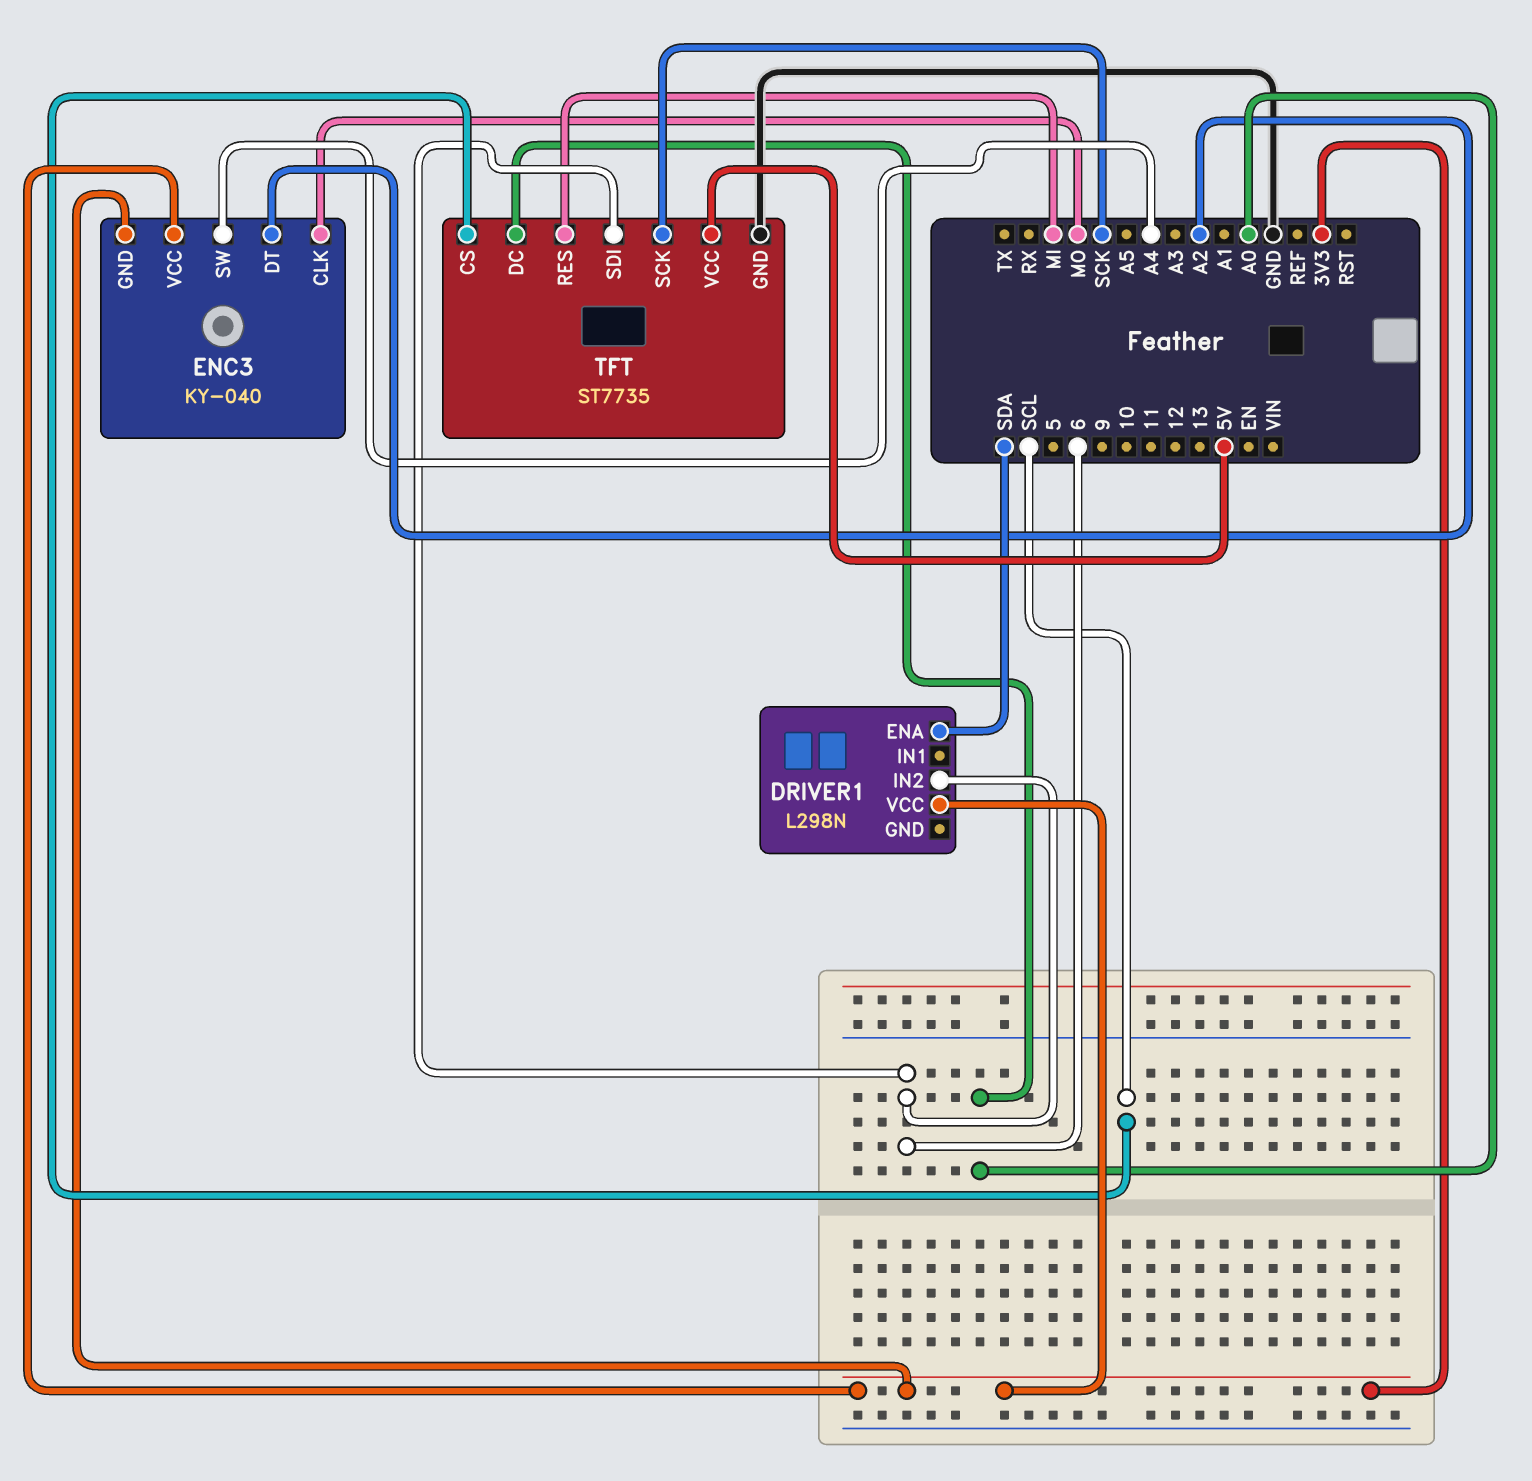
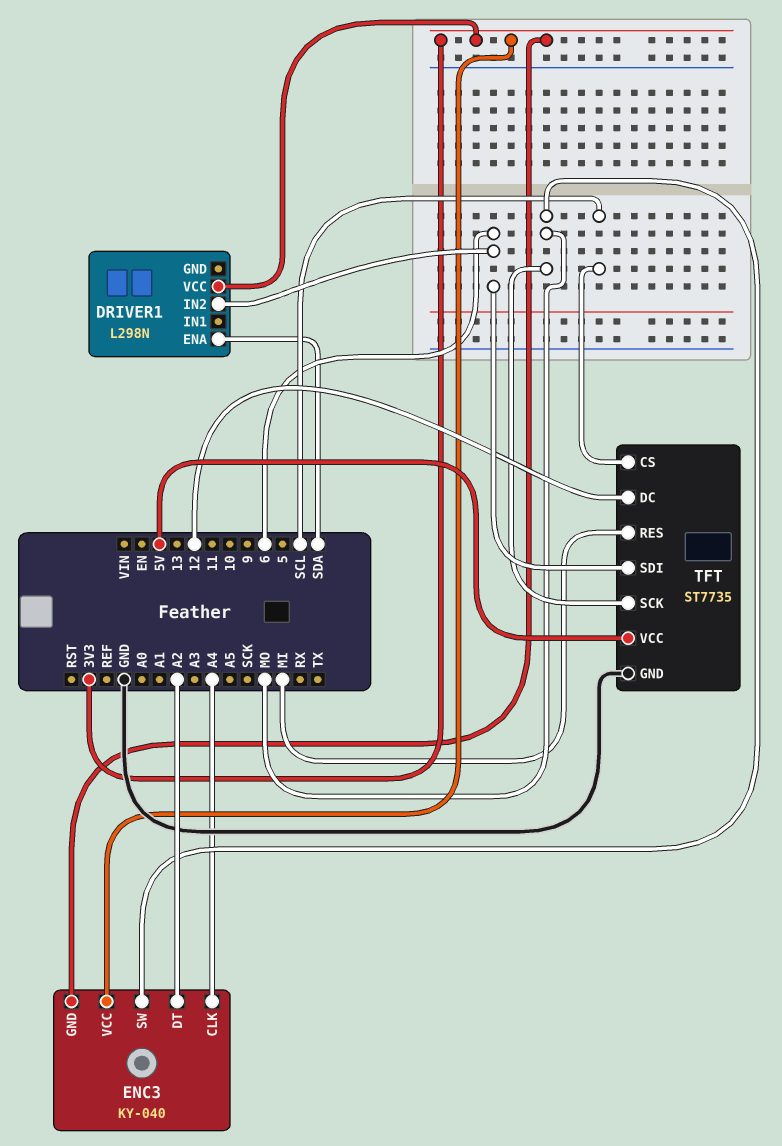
ENC3 pin CLK: MO -> A4
ENC3 pin SW: A4 -> MO
TFT pin DC: A0 -> 12
TFT pin SCK: SCK -> MO

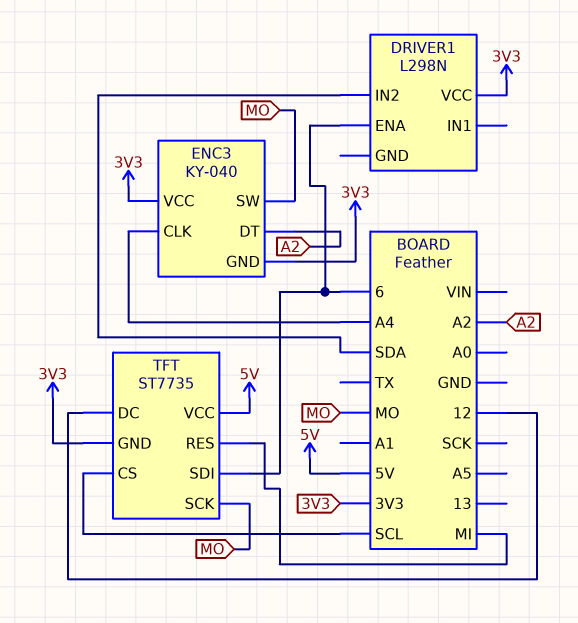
DRIVER1 pin ENA: SDA -> 6
DRIVER1 pin IN2: 6 -> SDA
TFT pin GND: GND -> 3V3

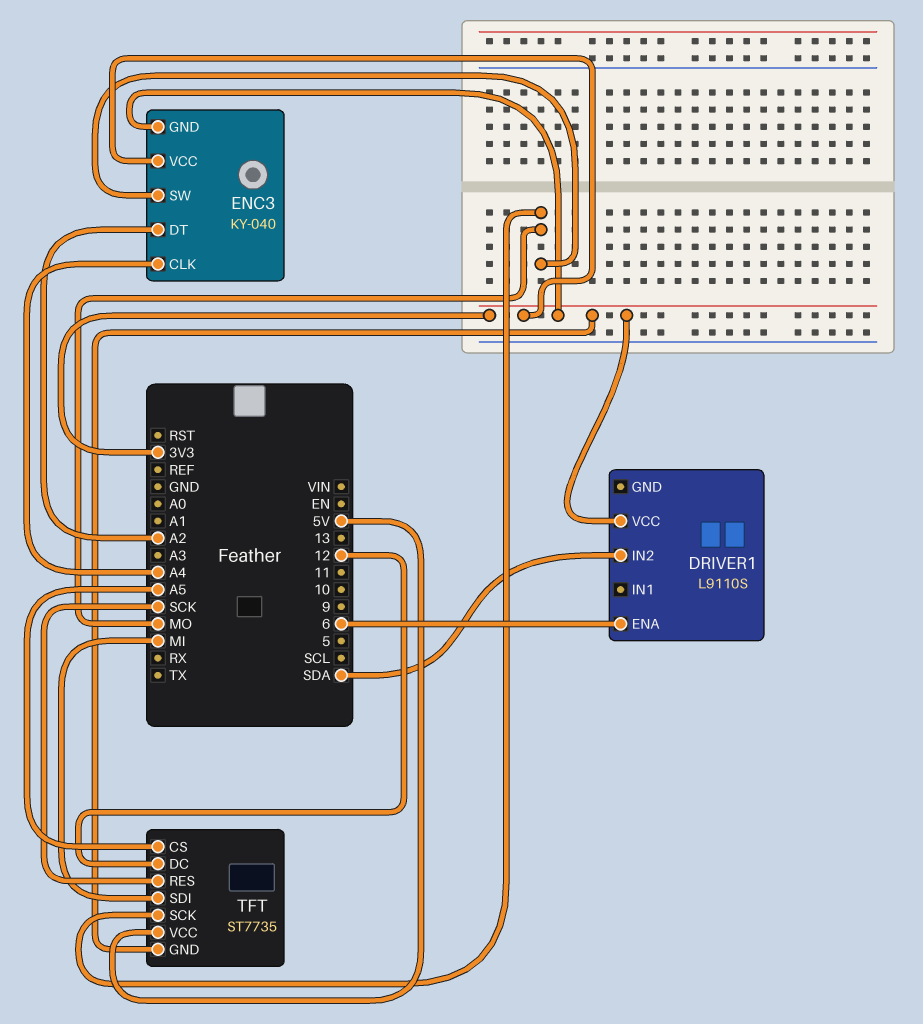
DRIVER1: L298N -> L9110S
TFT pin CS: SCL -> A5
TFT pin RES: MI -> SCK
TFT pin SDI: 6 -> MI

